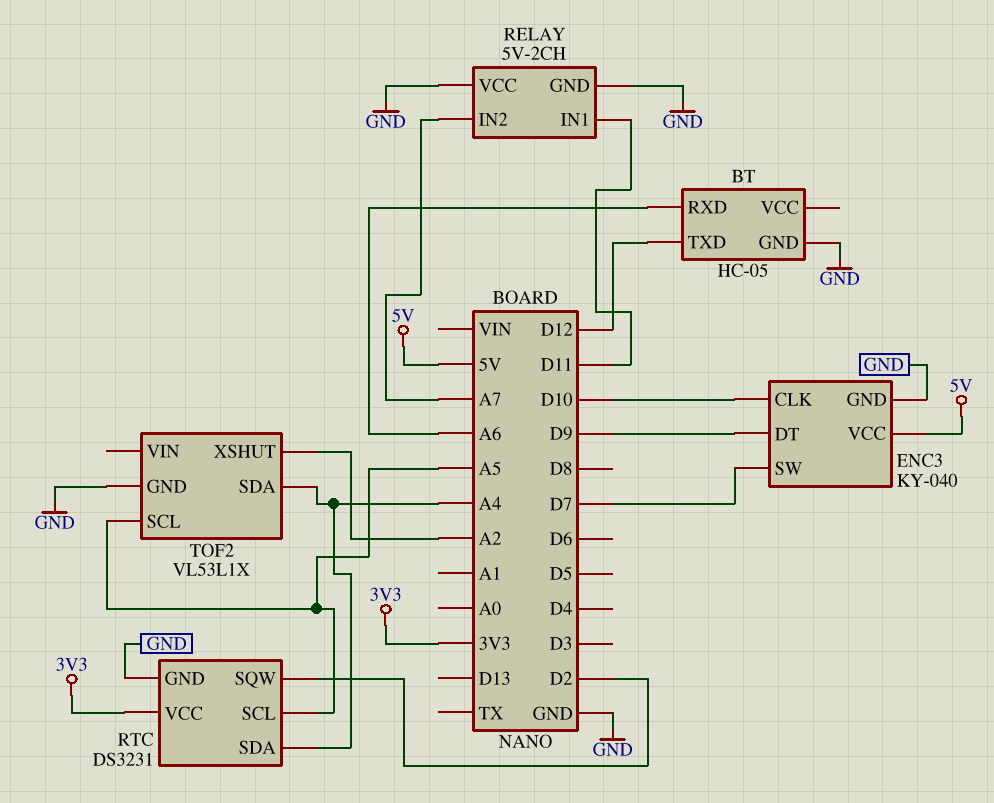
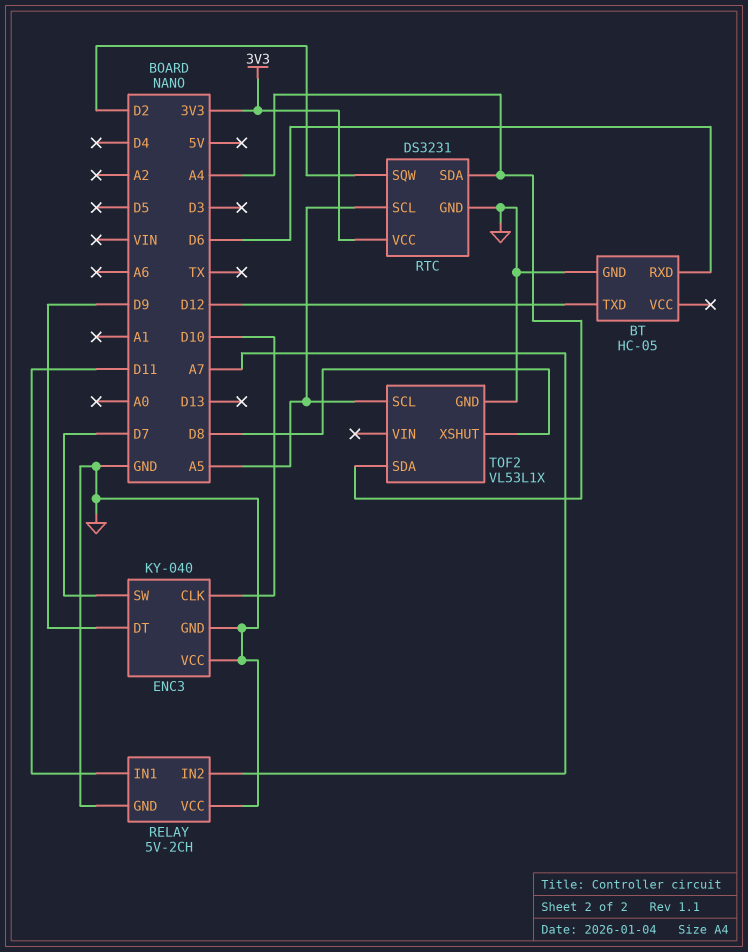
BT pin RXD: A6 -> D6
ENC3 pin VCC: 5V -> GND
TOF2 pin XSHUT: A2 -> D8

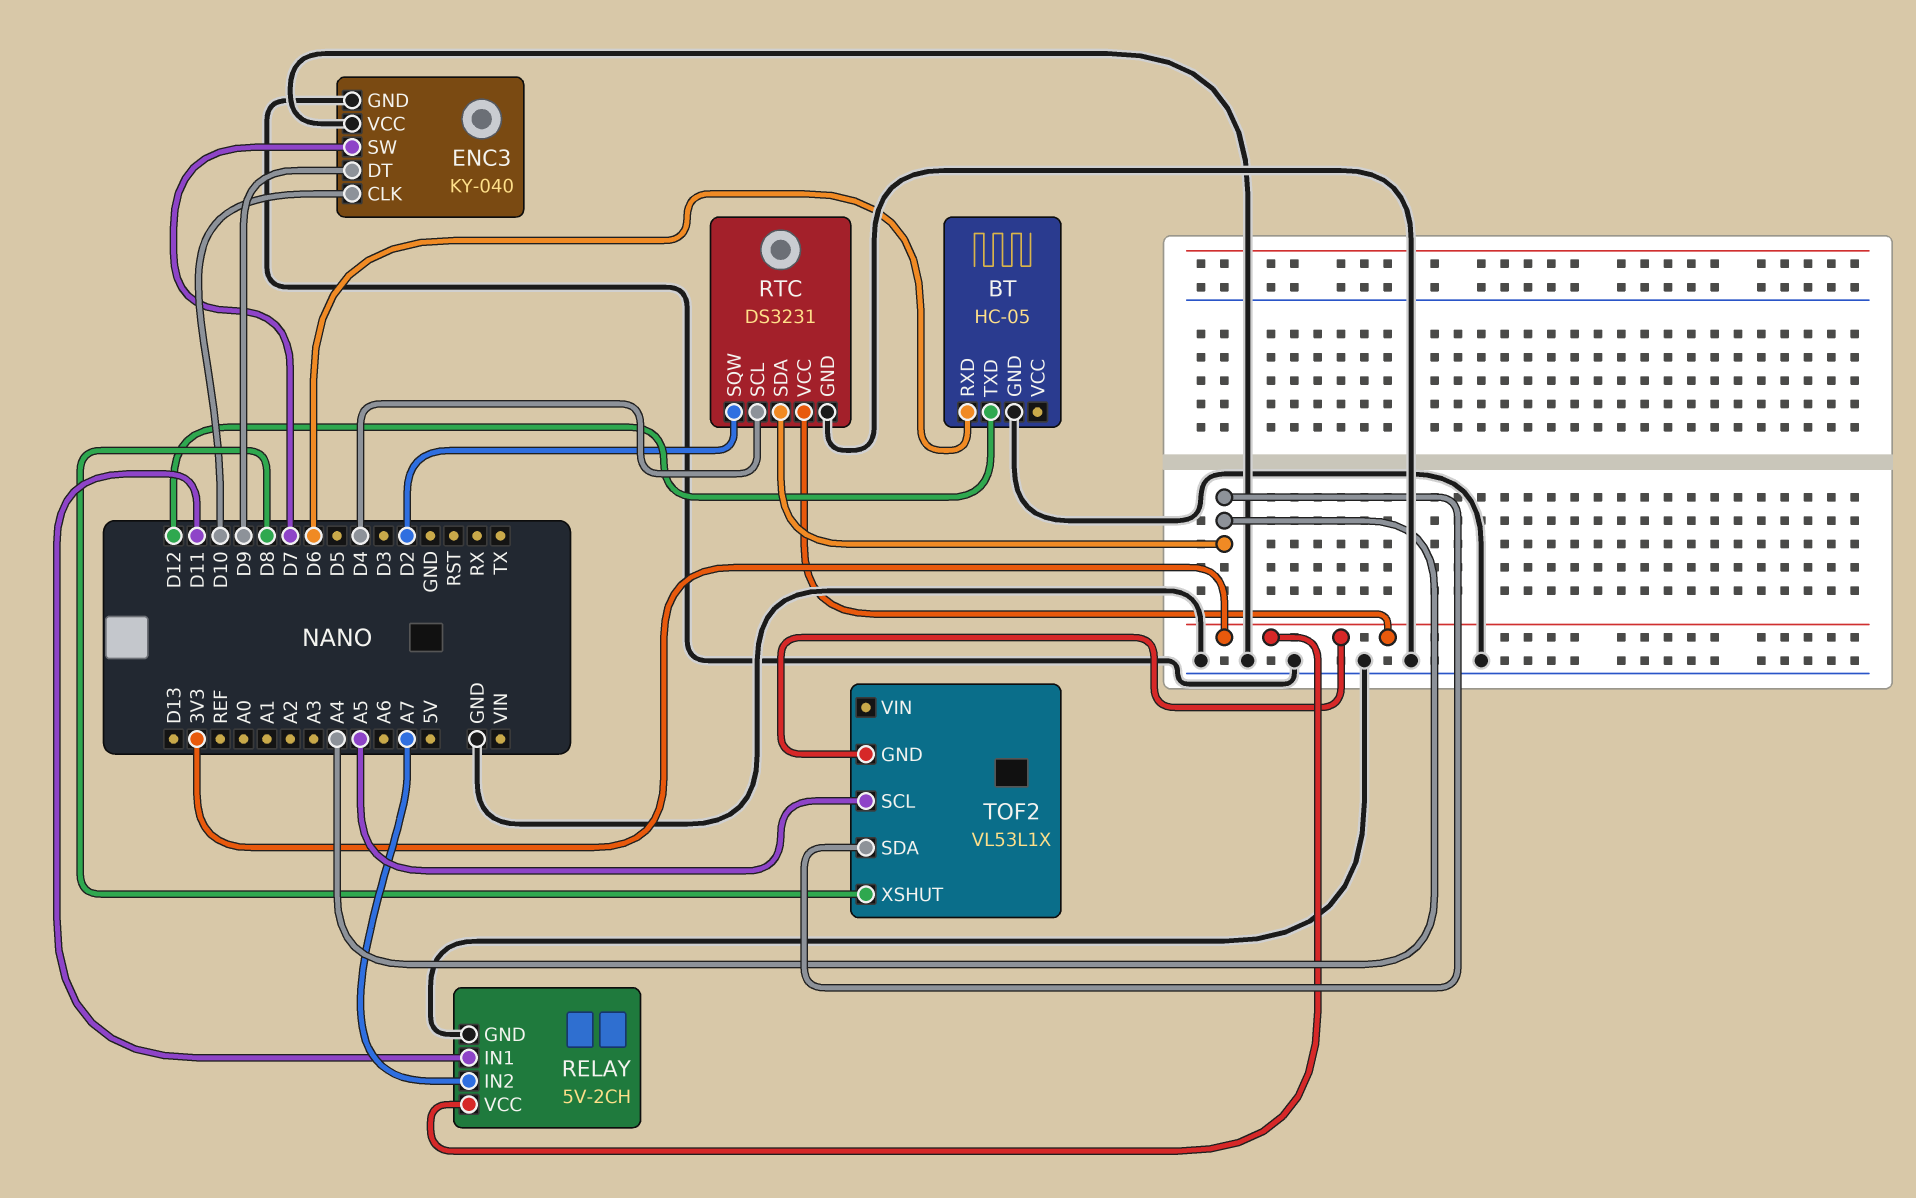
RELAY pin VCC: GND -> 3V3
RTC pin SCL: A5 -> D4
TOF2 pin GND: GND -> 3V3

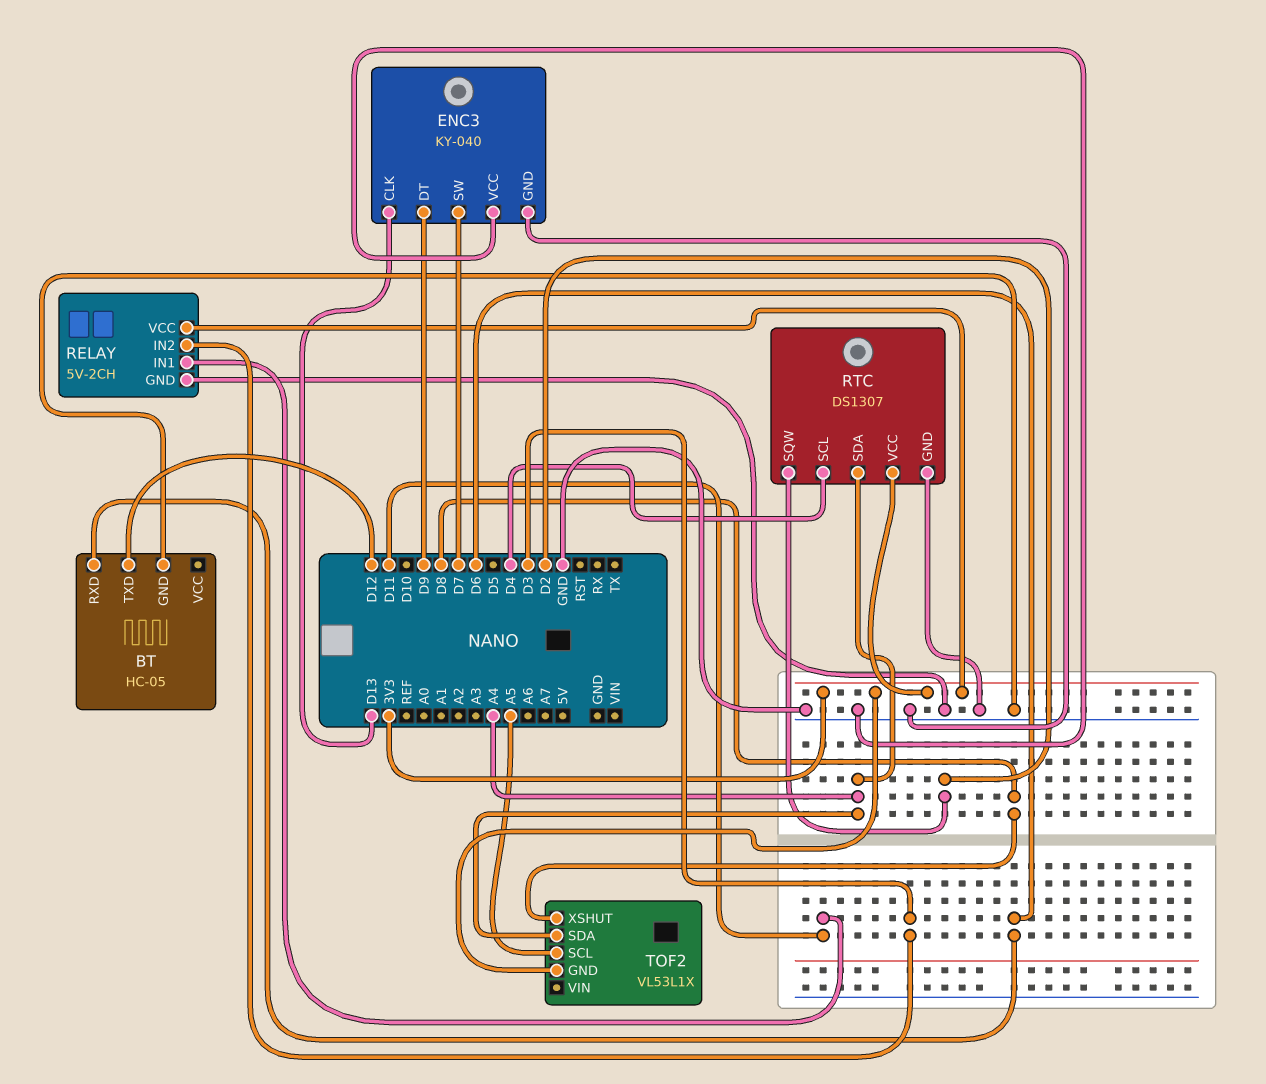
ENC3 pin CLK: D10 -> D13
RELAY pin IN2: A7 -> D3
RTC: DS3231 -> DS1307

